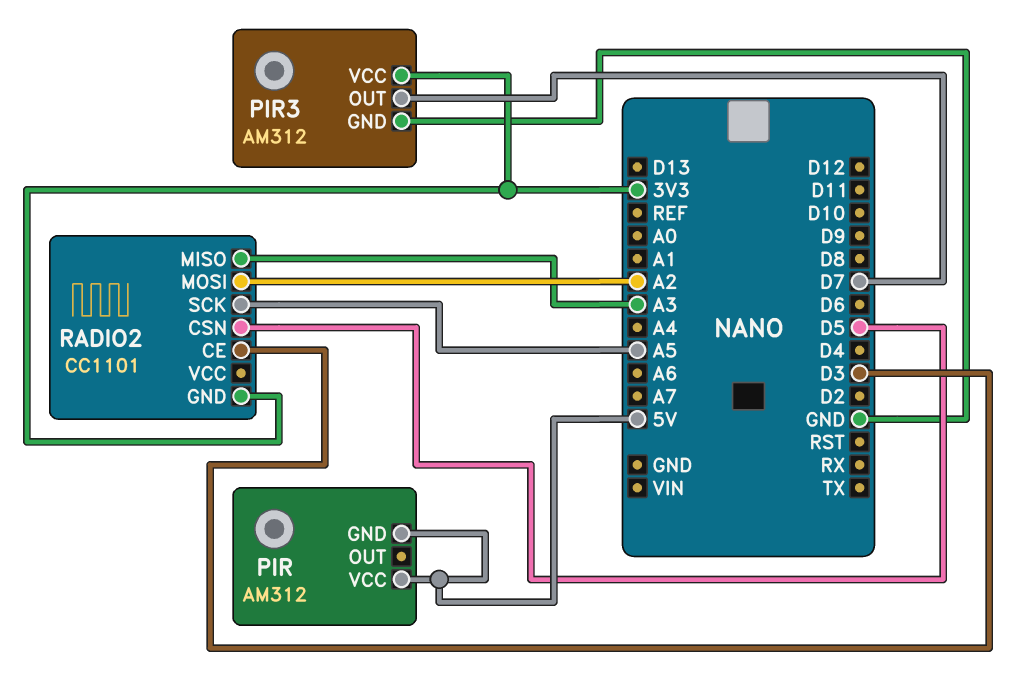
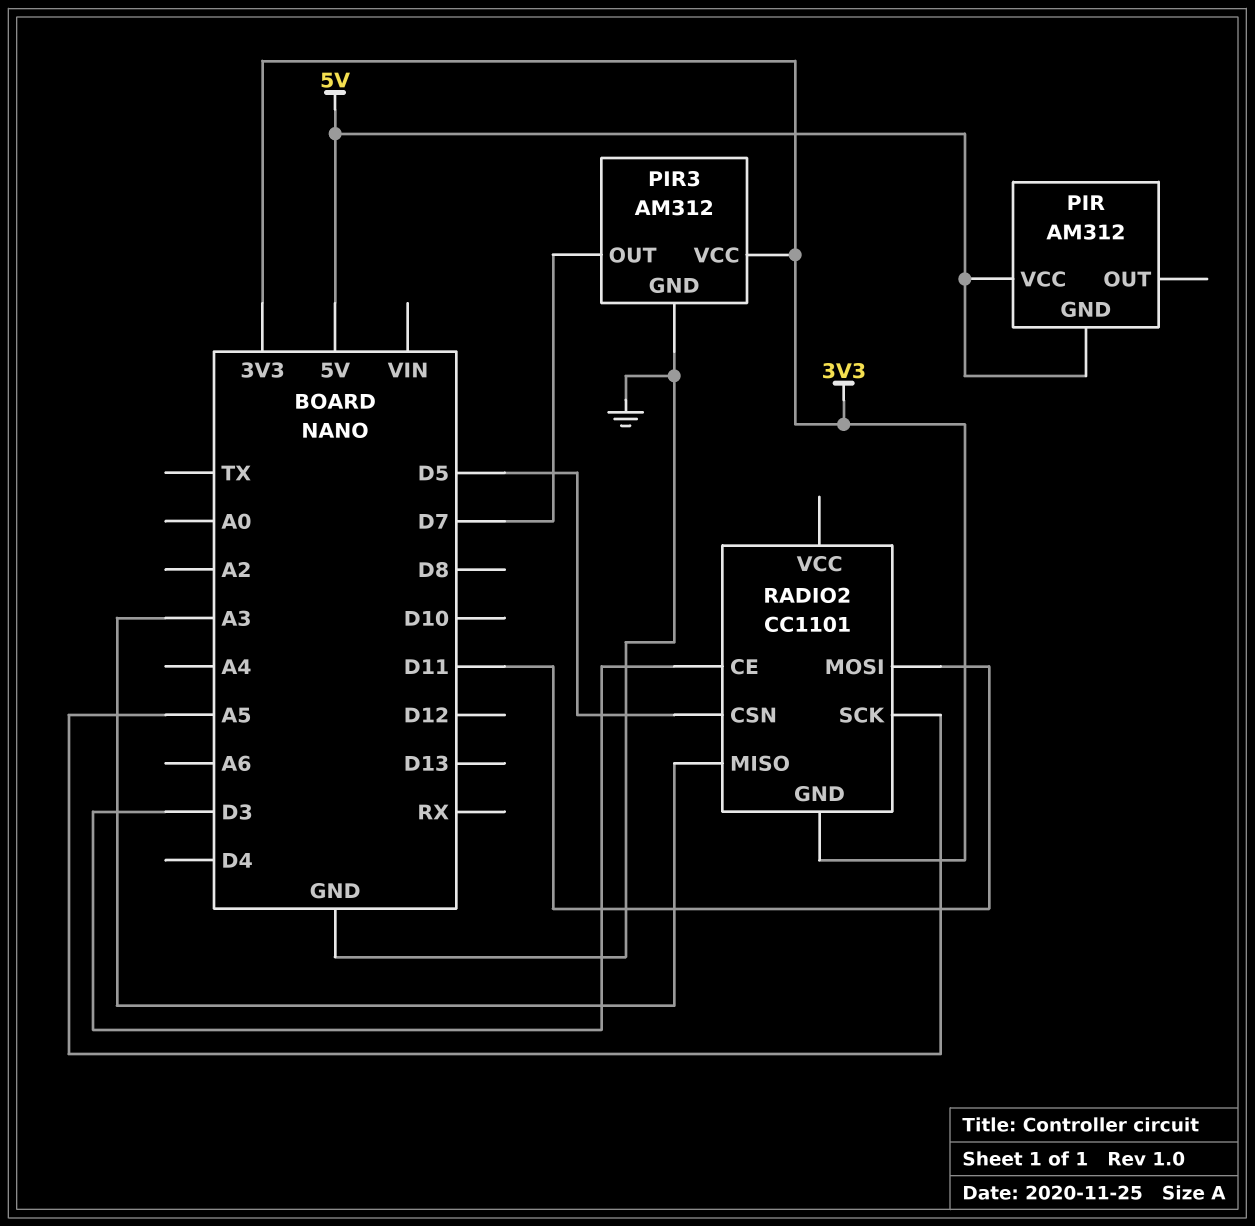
RADIO2 pin MOSI: A2 -> D11

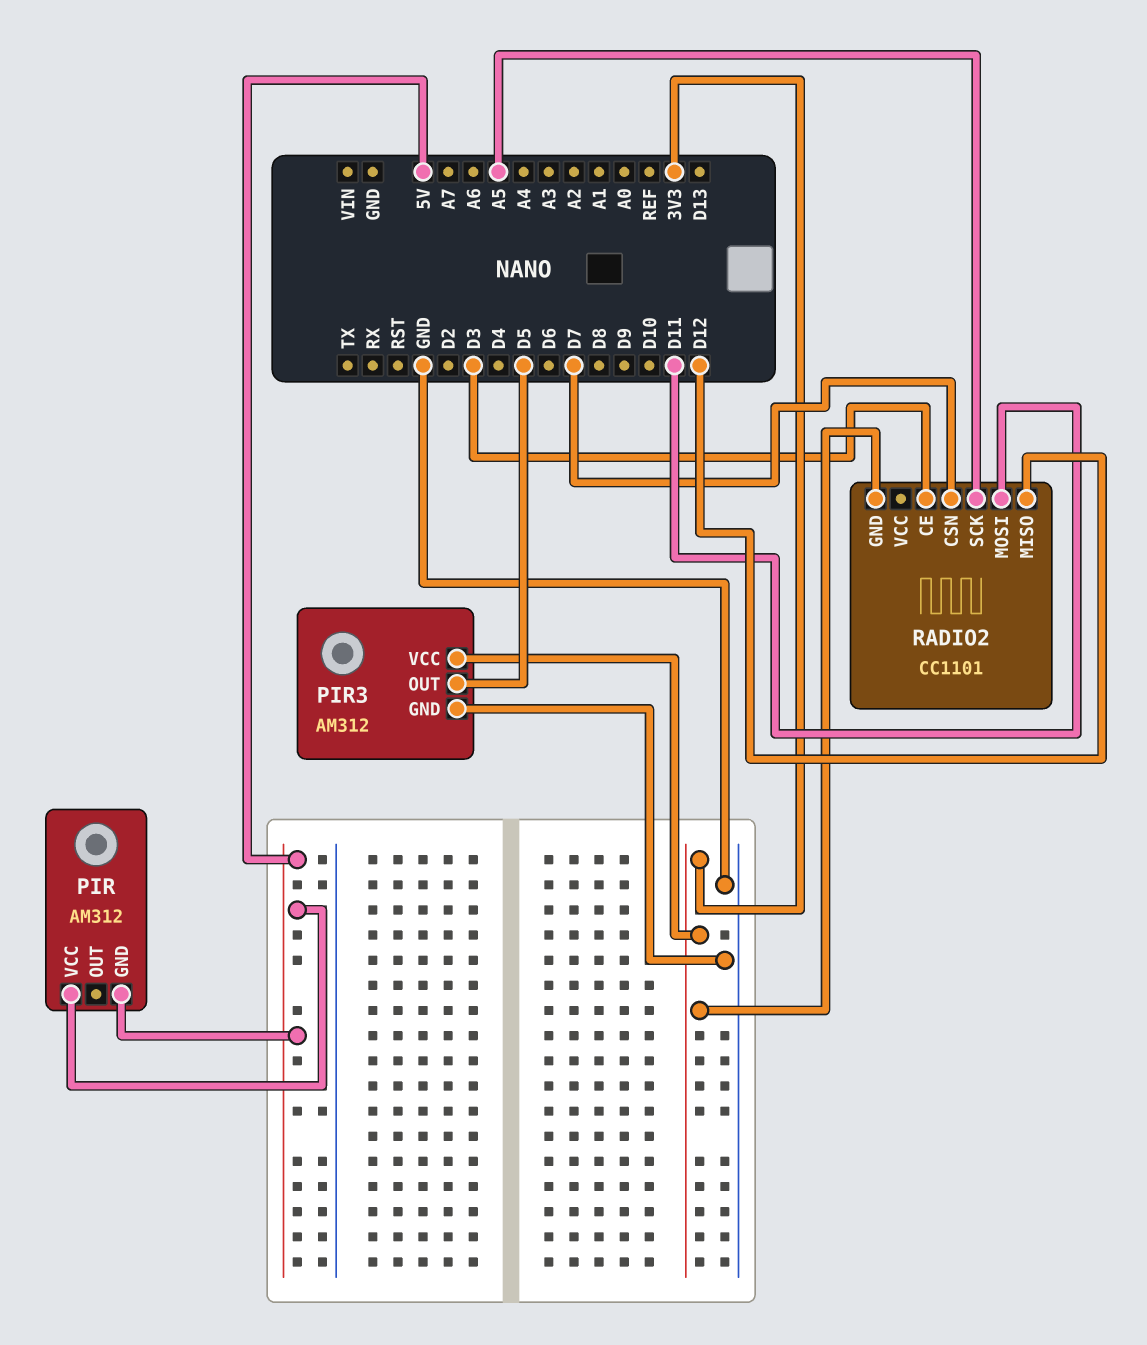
PIR3 pin OUT: D7 -> D5
RADIO2 pin CSN: D5 -> D7
RADIO2 pin MISO: A3 -> D12

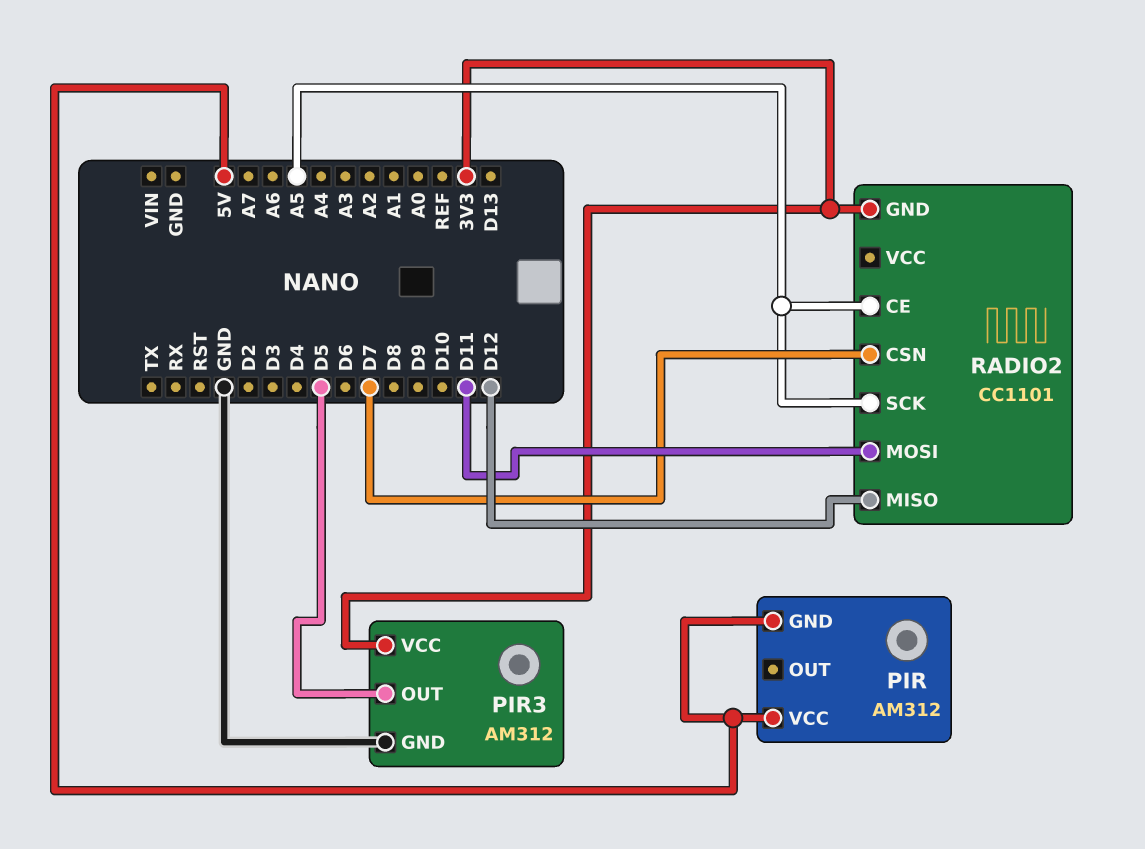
RADIO2 pin CE: D3 -> A5

